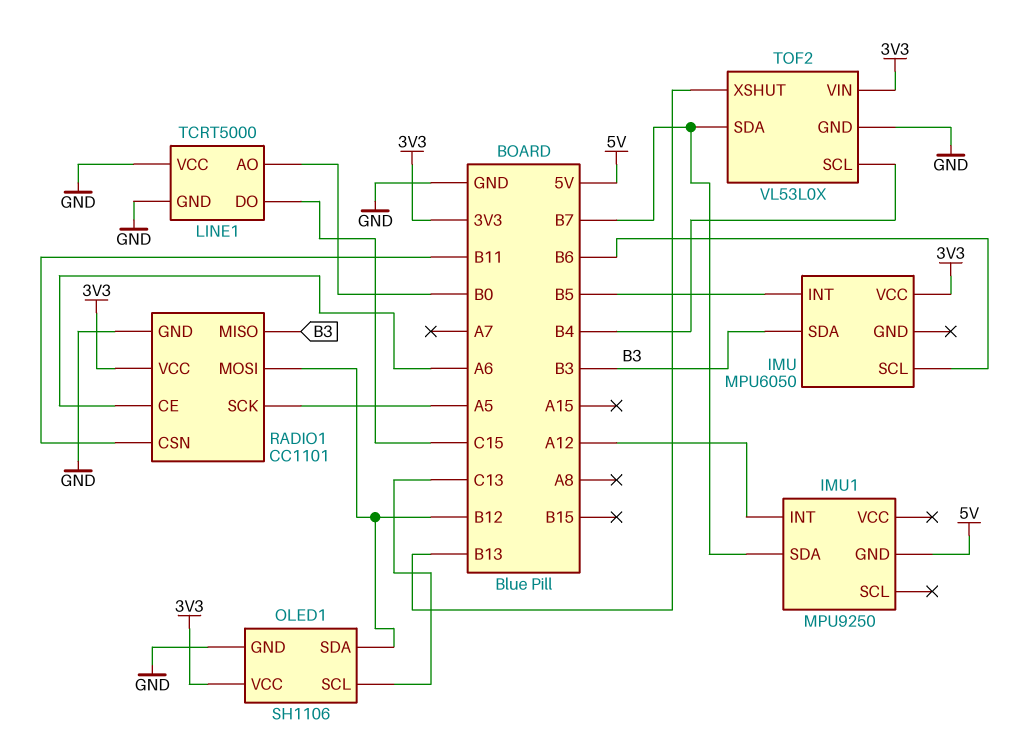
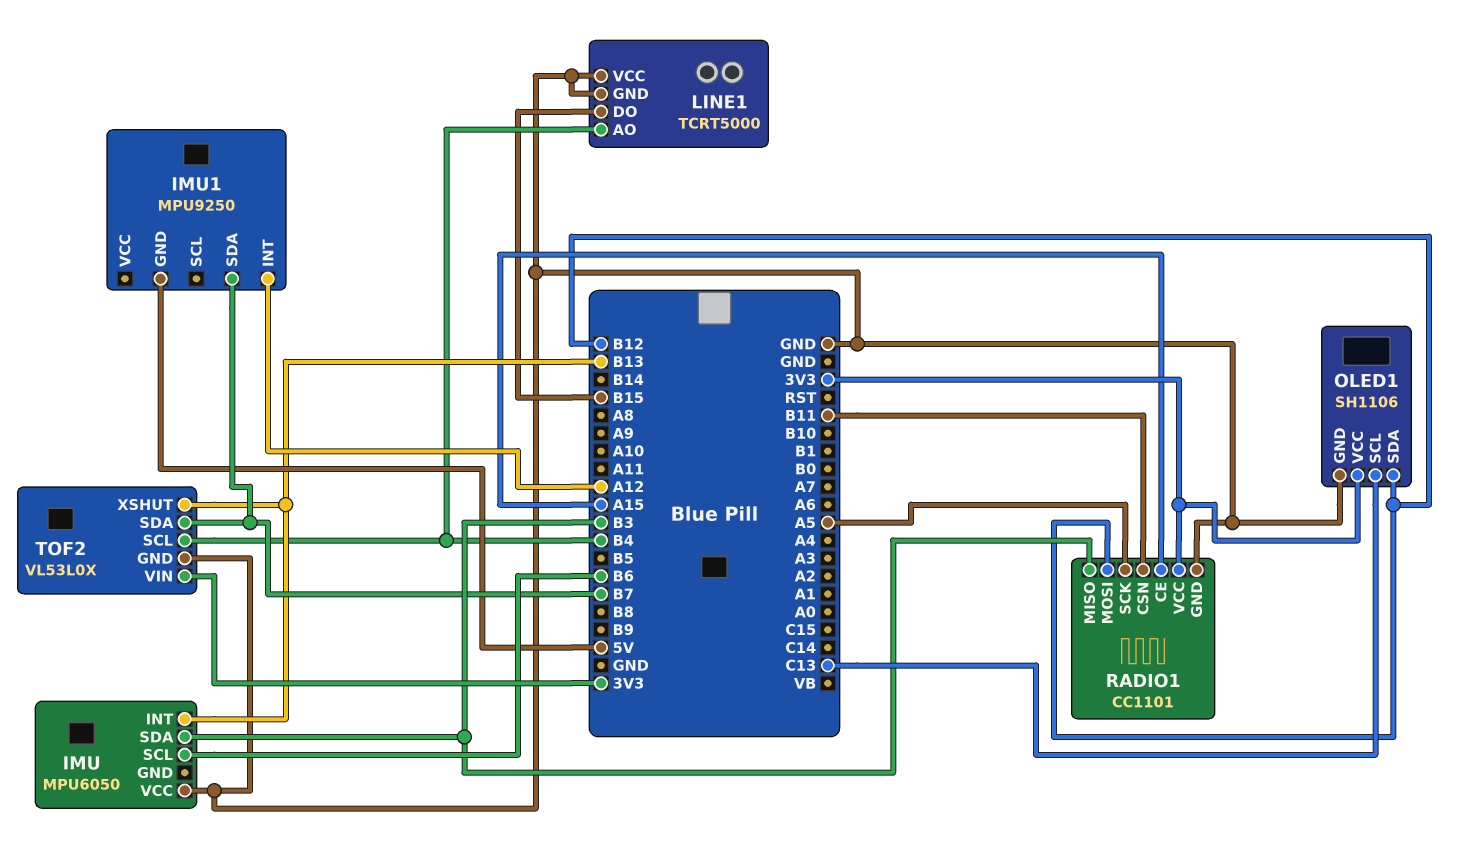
IMU pin INT: B5 -> B13
IMU pin VCC: 3V3 -> GND
LINE1 pin AO: B0 -> B4
LINE1 pin DO: C15 -> B15
RADIO1 pin CE: A6 -> A15

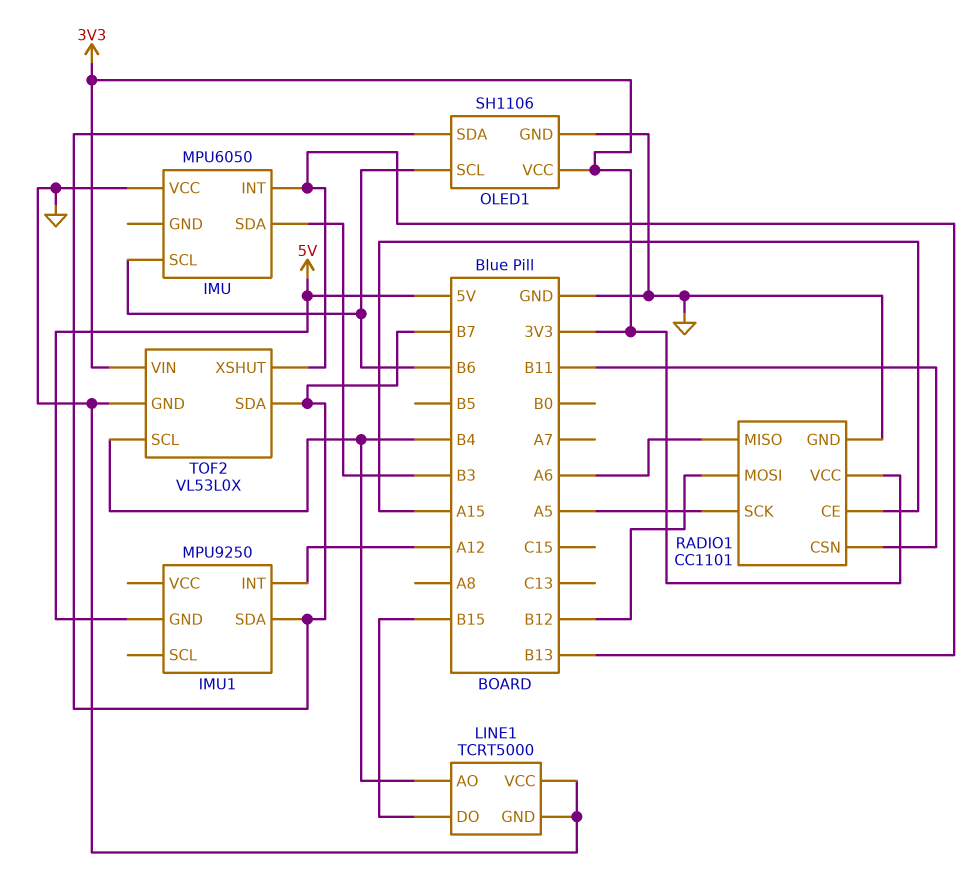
OLED1 pin SCL: C13 -> B6
OLED1 pin SDA: B12 -> B7
RADIO1 pin MISO: B3 -> A6

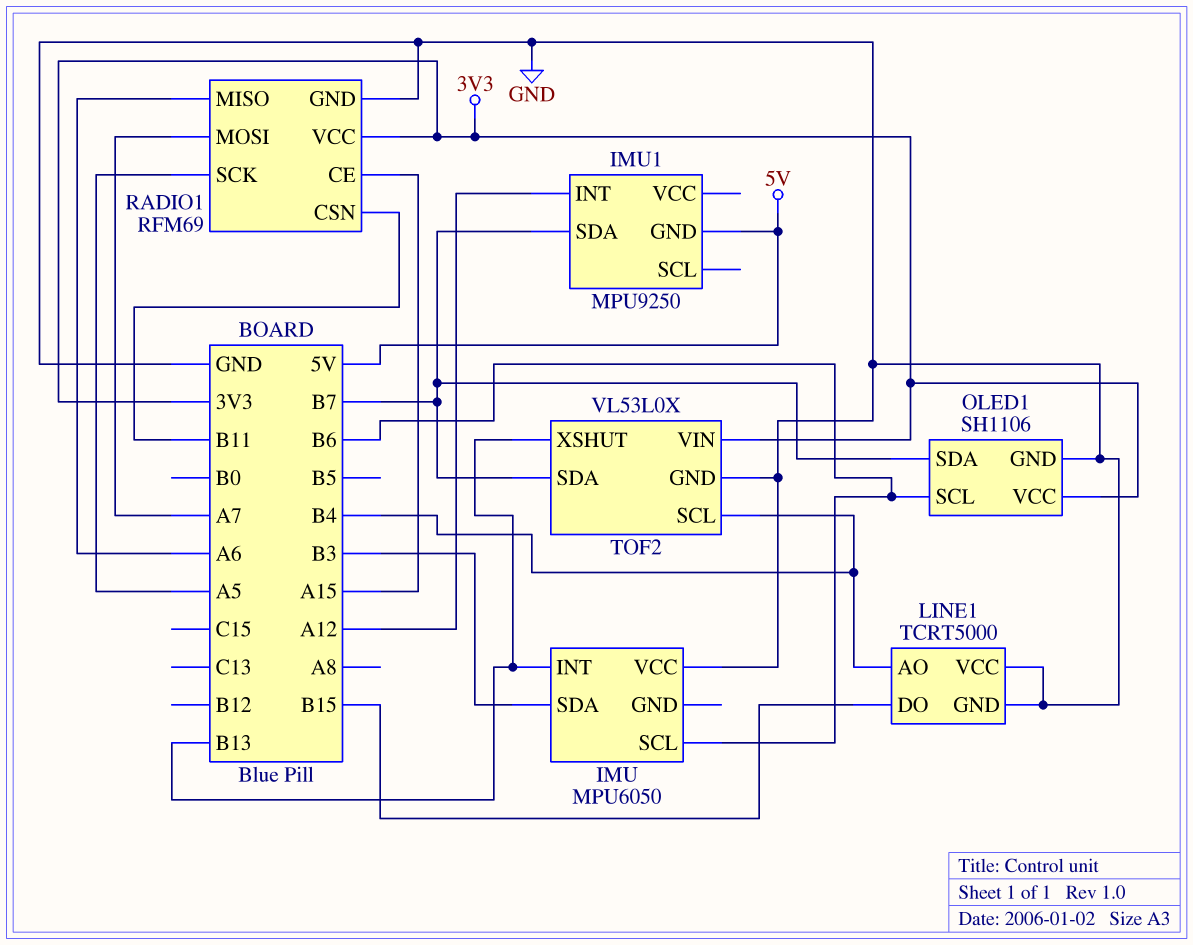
RADIO1: CC1101 -> RFM69
RADIO1 pin MOSI: B12 -> A7

